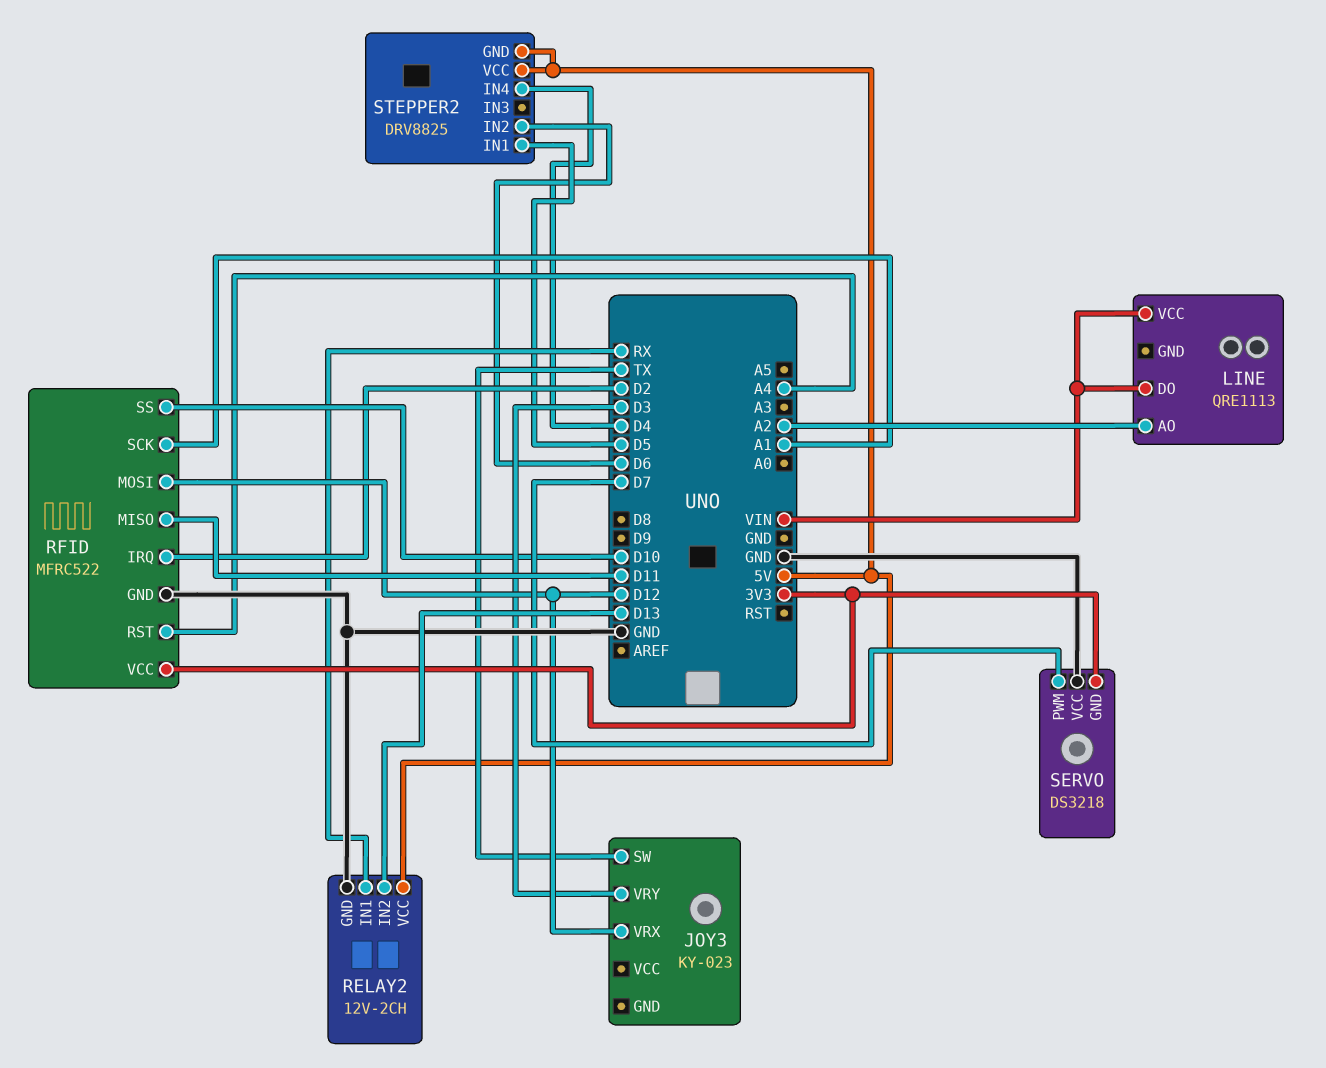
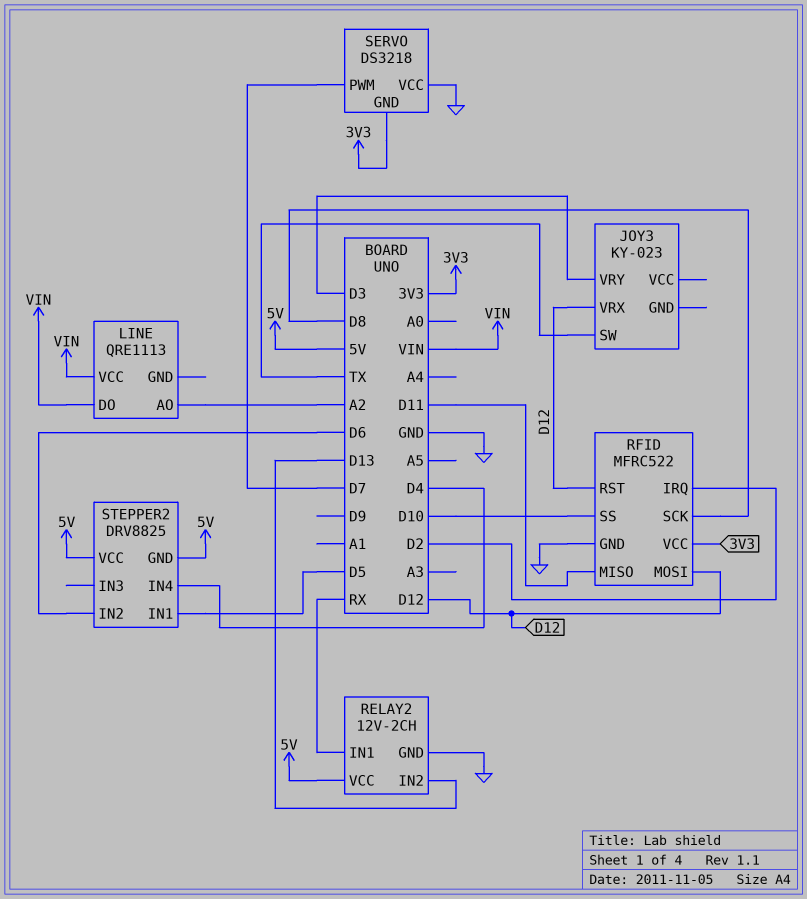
RFID pin RST: A4 -> D12
RFID pin SCK: A1 -> D8

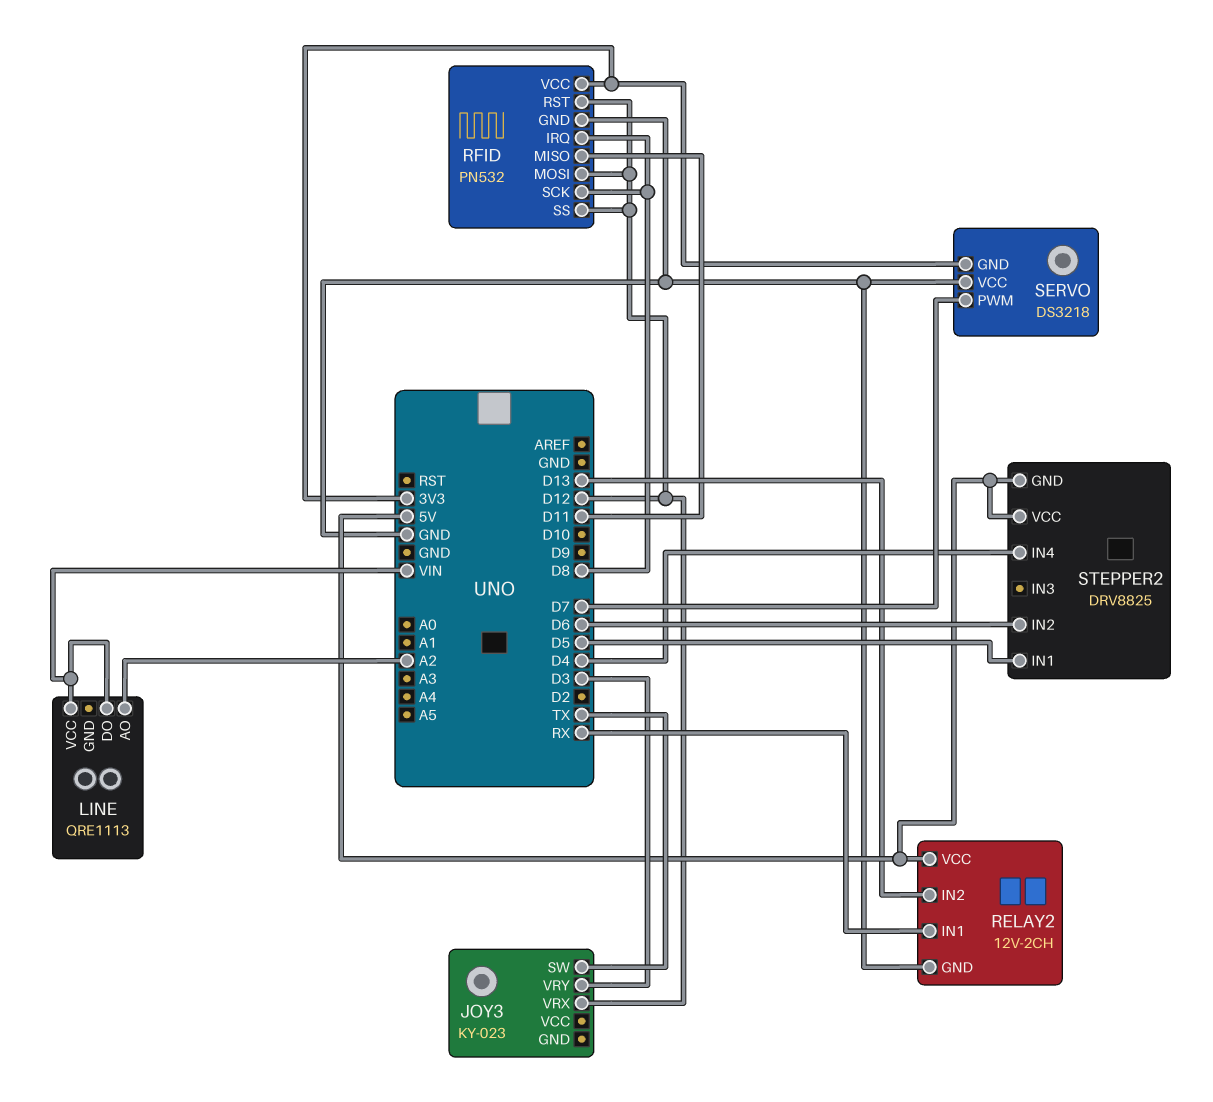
RFID: MFRC522 -> PN532
RFID pin IRQ: D2 -> D8
RFID pin SS: D10 -> D12

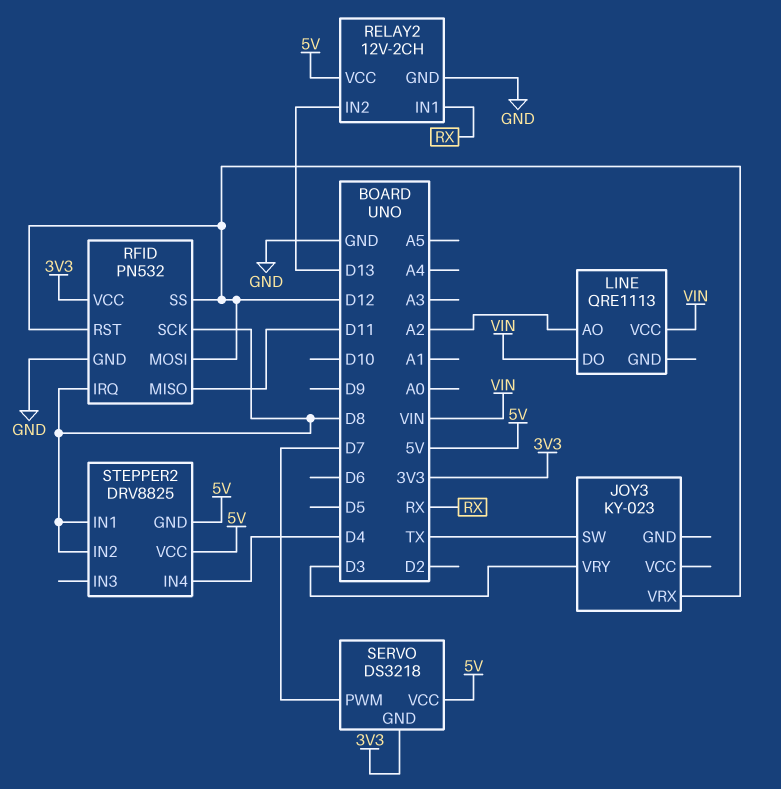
SERVO pin VCC: GND -> 5V
STEPPER2 pin IN1: D5 -> D8
STEPPER2 pin IN2: D6 -> D8

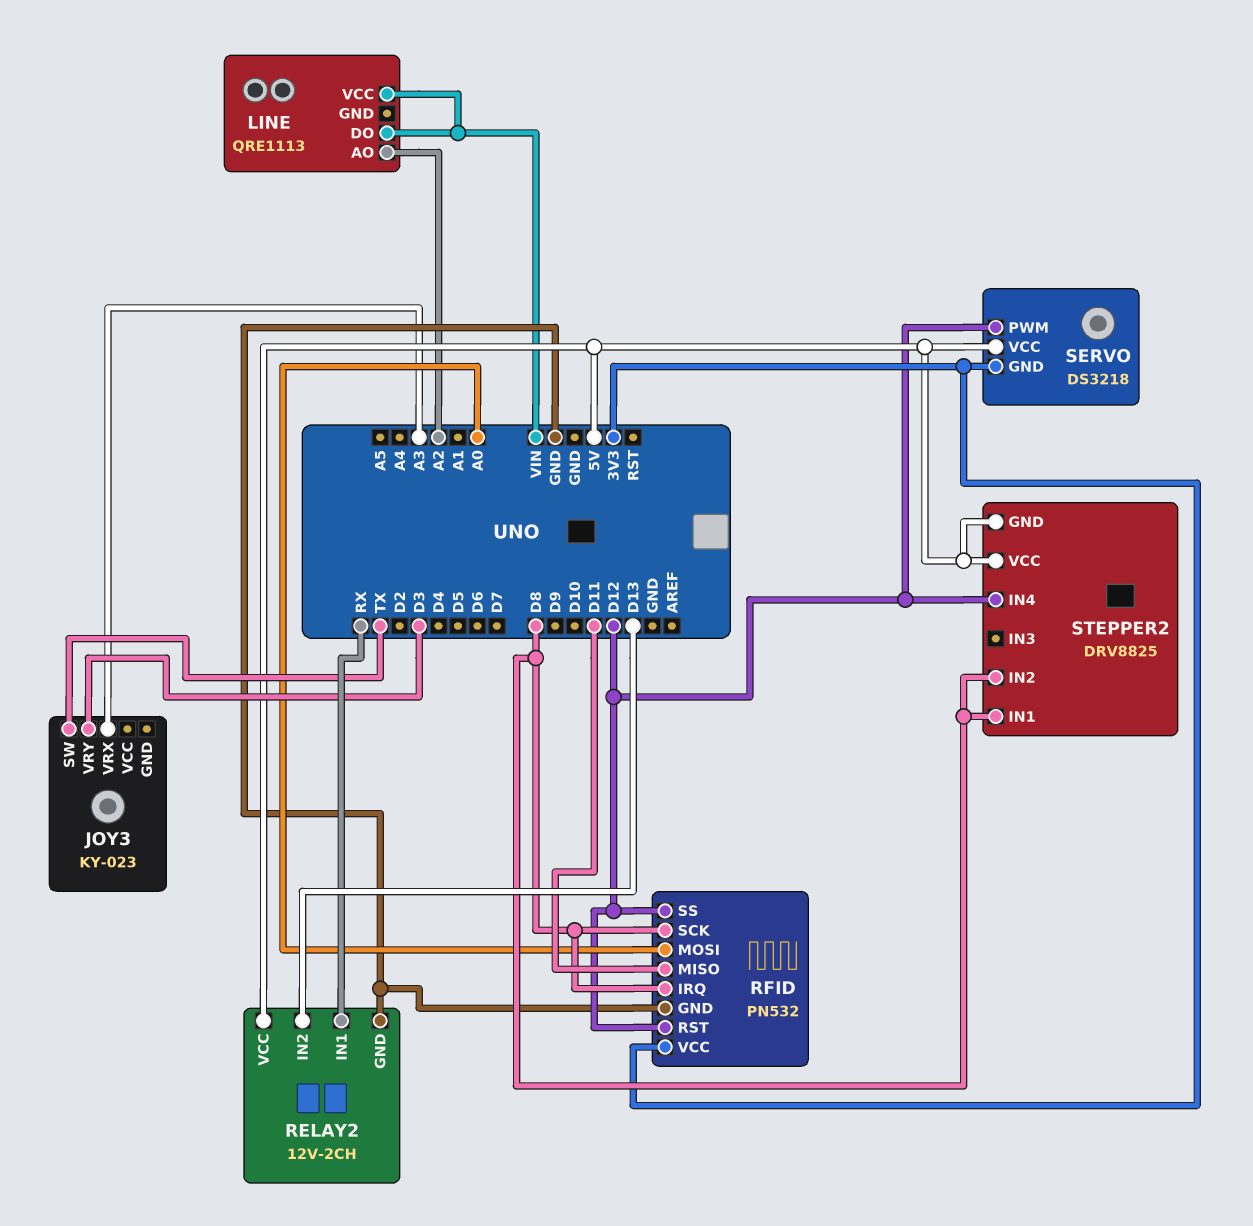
JOY3 pin VRX: D12 -> A3
RFID pin MOSI: D12 -> A0
SERVO pin PWM: D7 -> D12
STEPPER2 pin IN4: D4 -> D12

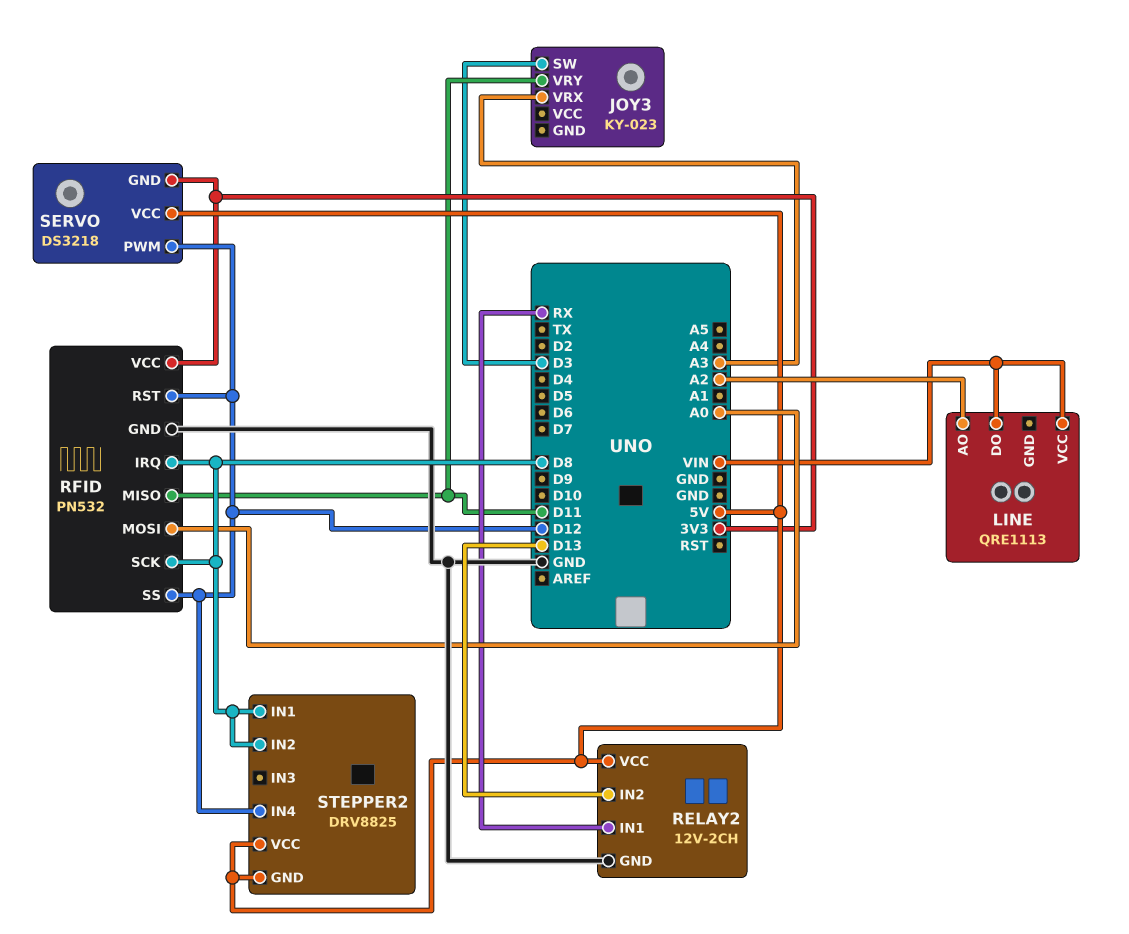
JOY3 pin SW: TX -> D3
JOY3 pin VRY: D3 -> D11

